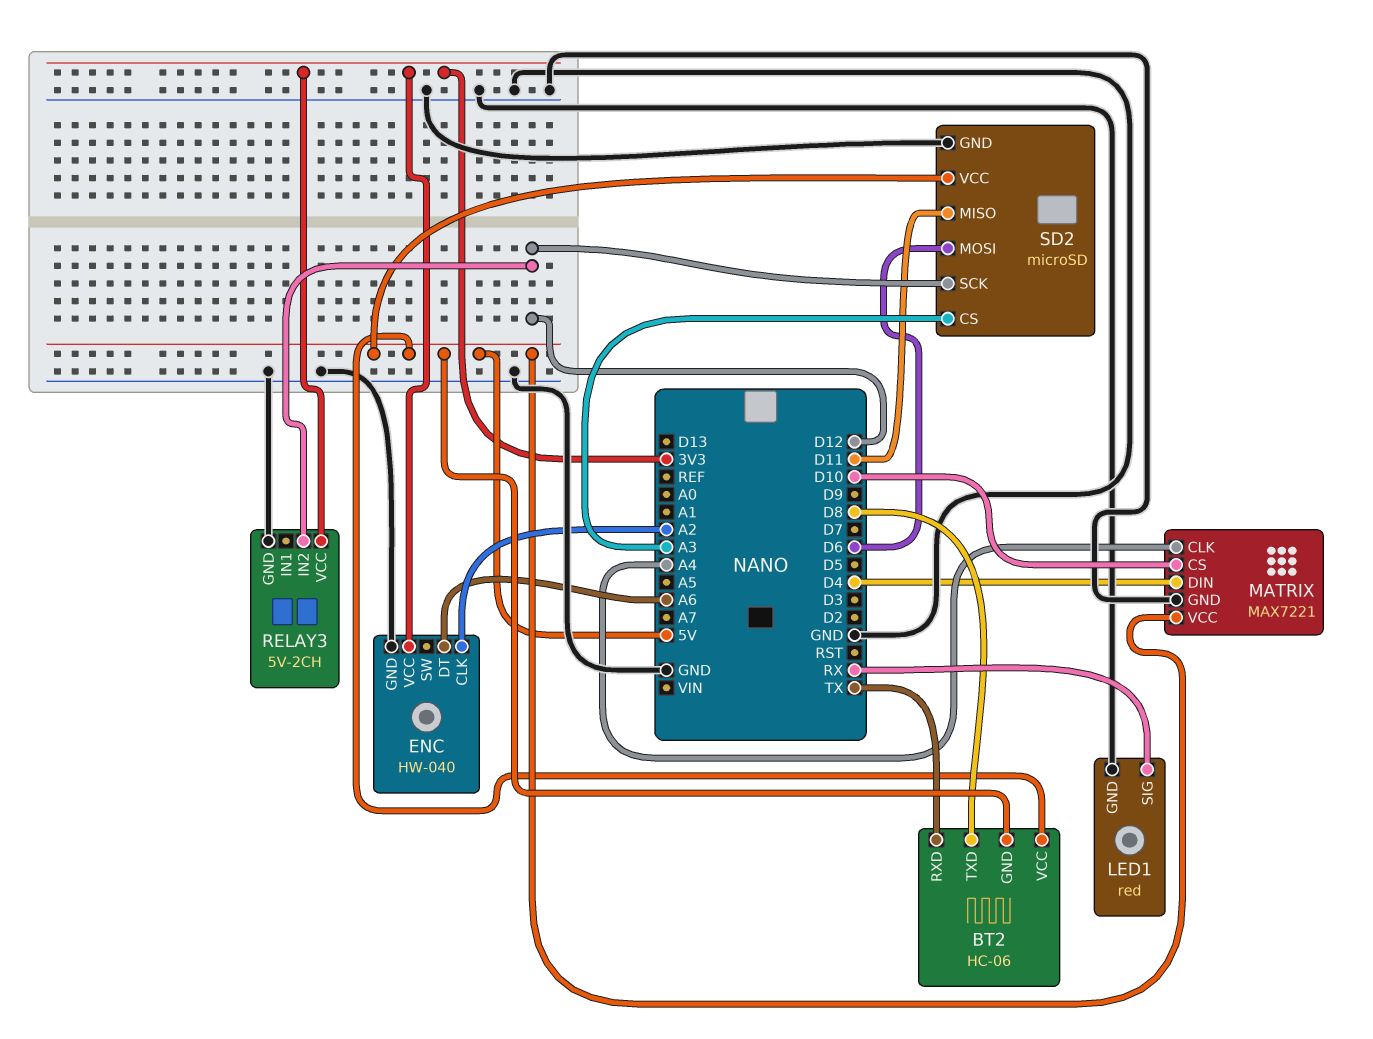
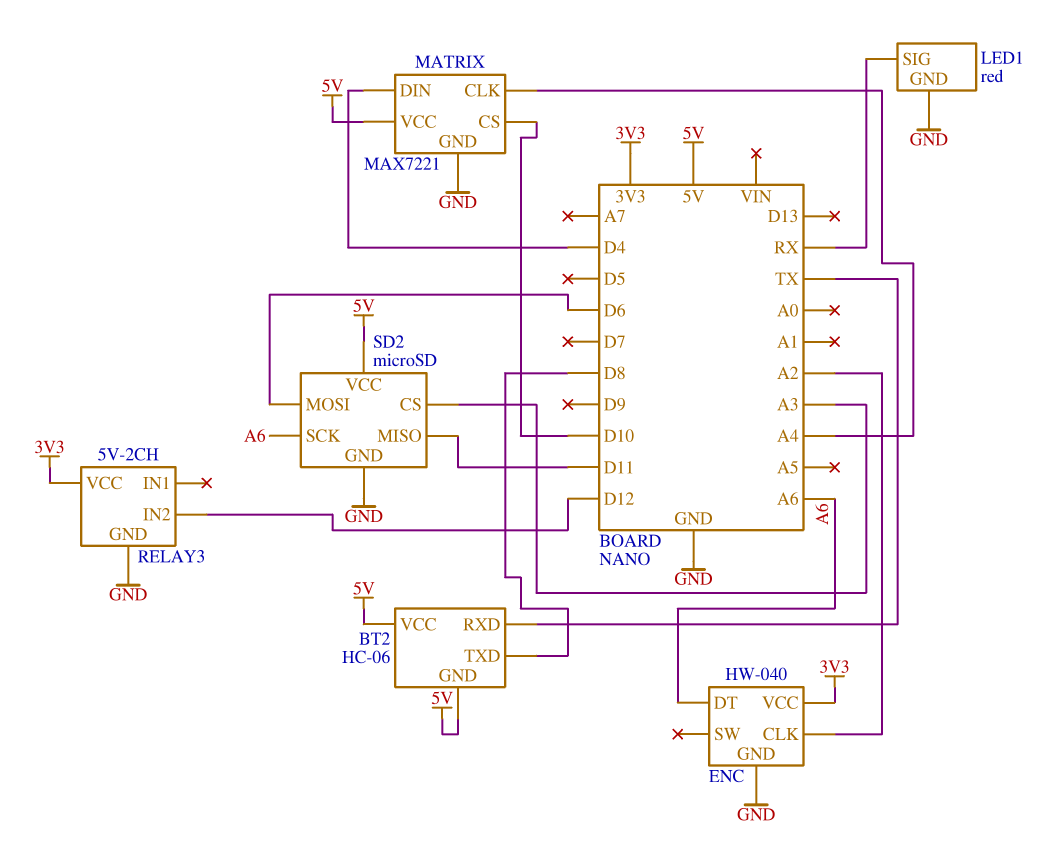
SD2 pin SCK: D12 -> A6

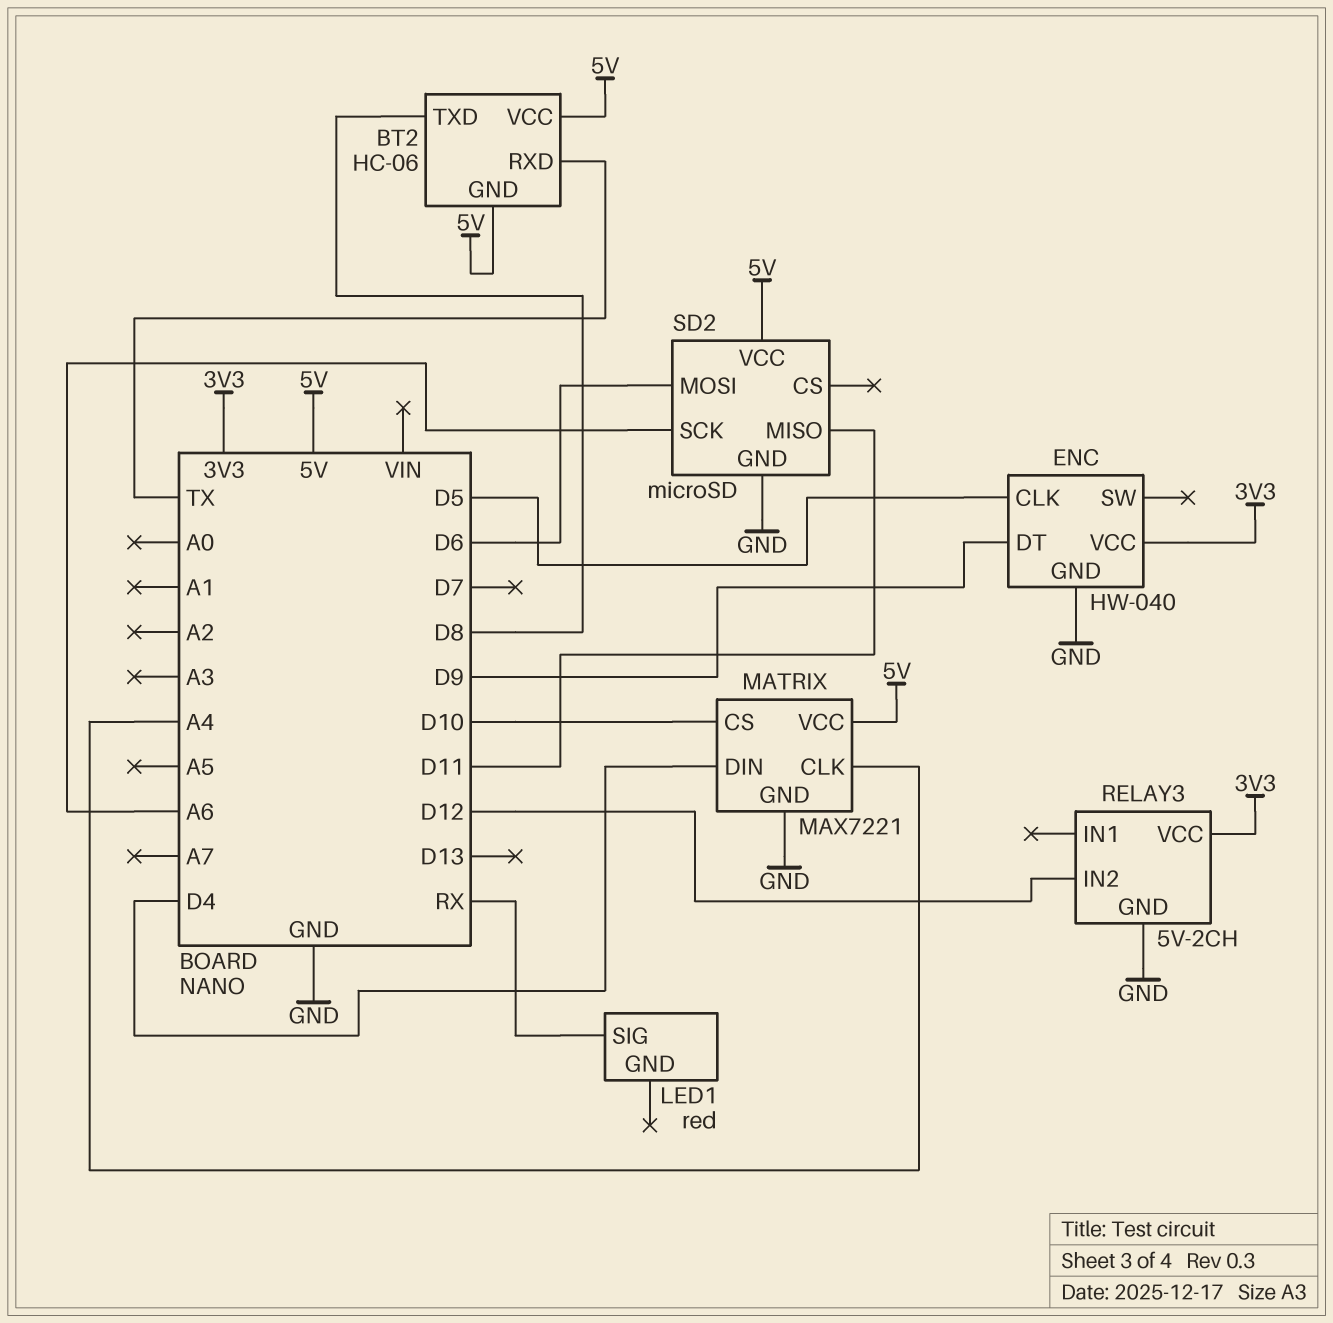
ENC pin CLK: A2 -> D5
ENC pin DT: A6 -> D9
LED1 pin GND: GND -> none
SD2 pin CS: A3 -> none

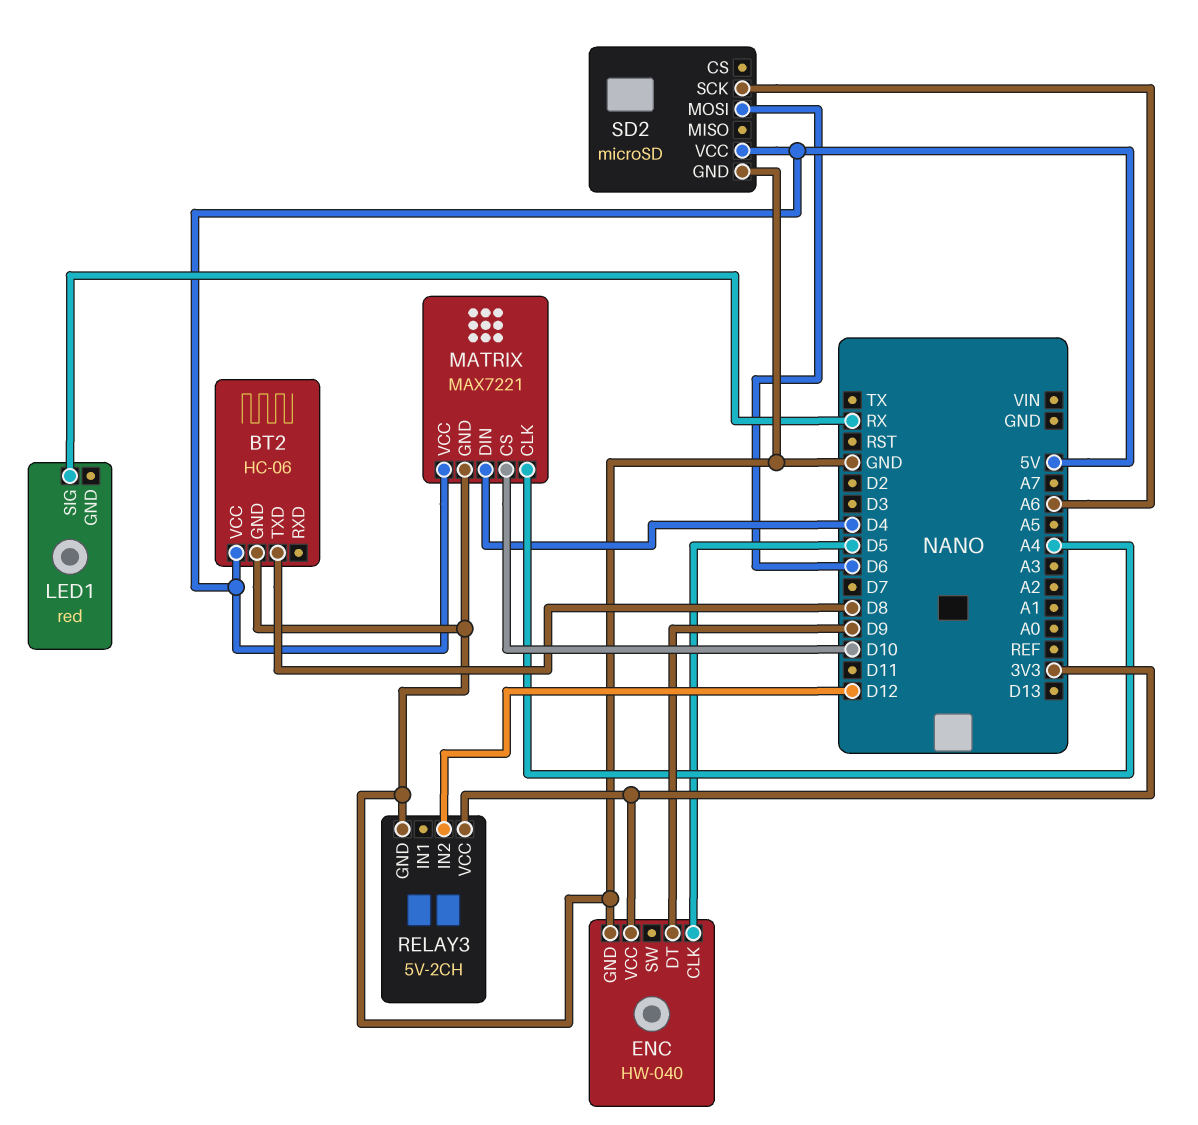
BT2 pin GND: 5V -> GND
BT2 pin RXD: TX -> none
SD2 pin MISO: D11 -> none

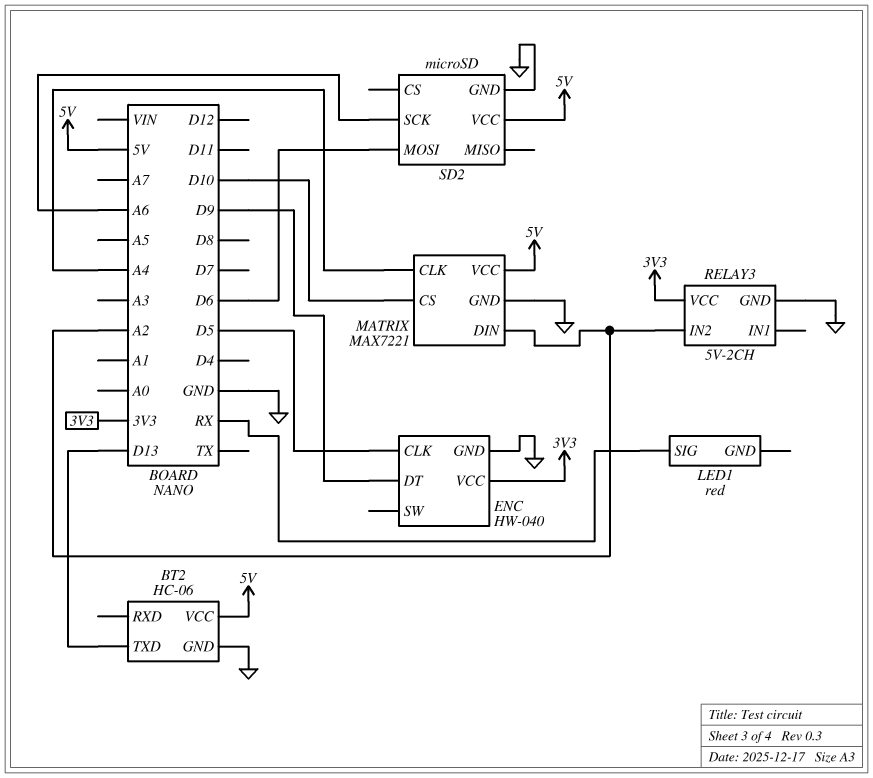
BT2 pin TXD: D8 -> D13
MATRIX pin DIN: D4 -> A2
RELAY3 pin IN2: D12 -> A2

